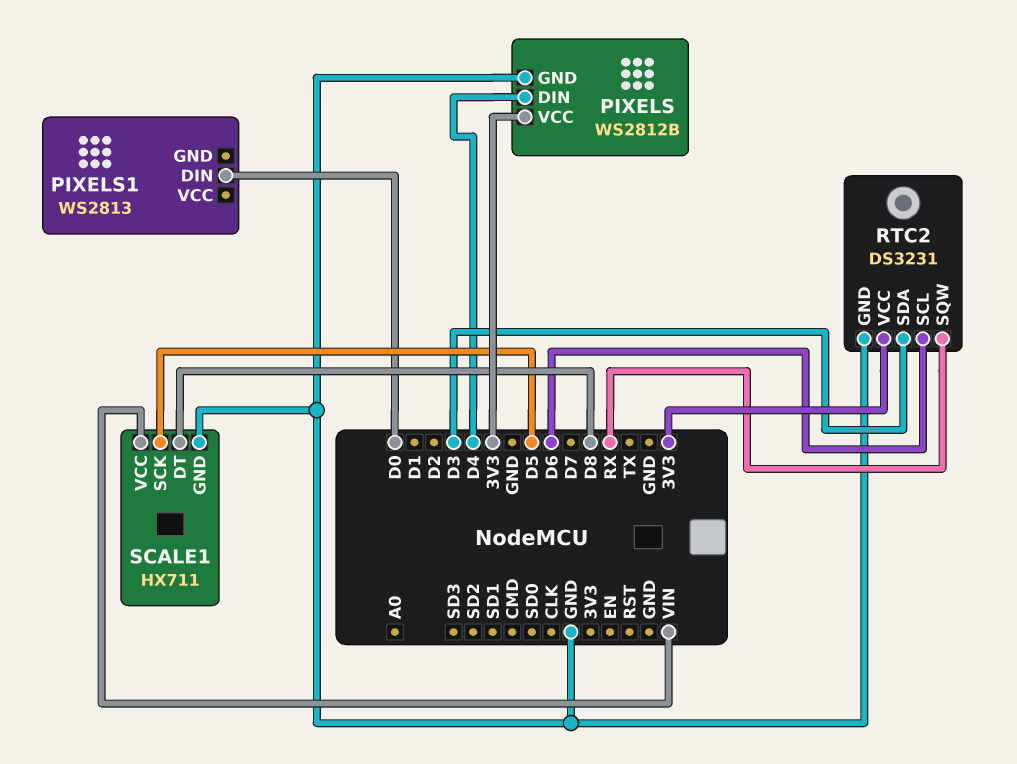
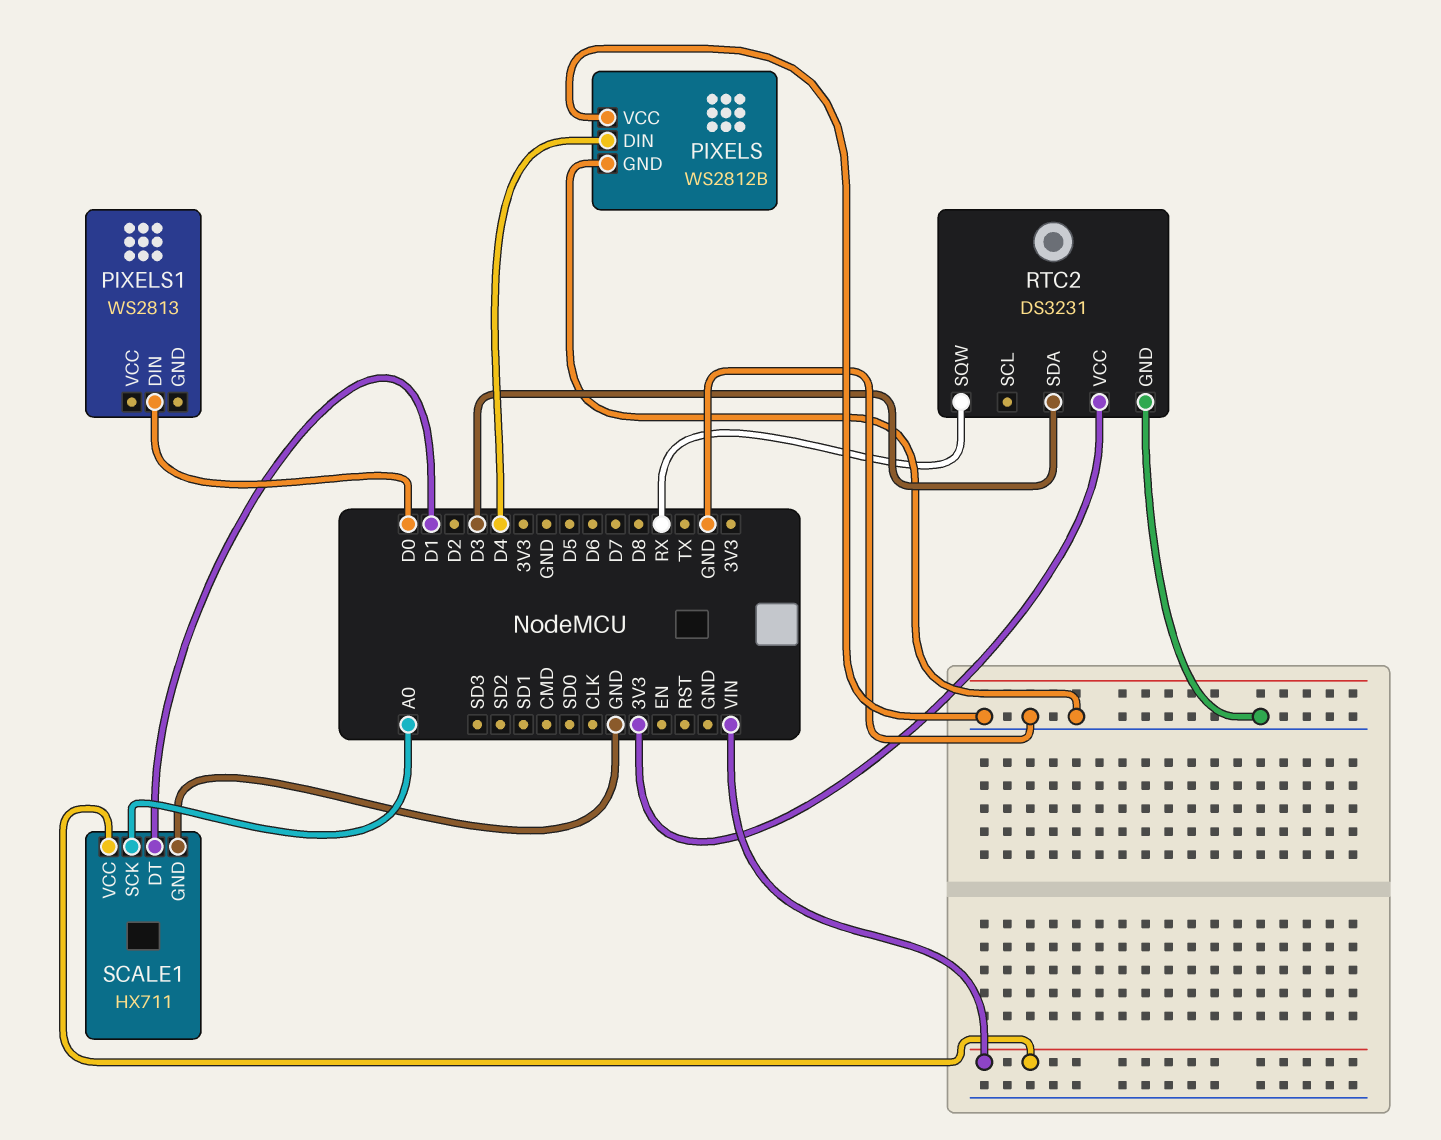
PIXELS pin VCC: 3V3 -> GND
RTC2 pin SCL: D6 -> none
SCALE1 pin DT: D8 -> D1
SCALE1 pin SCK: D5 -> A0

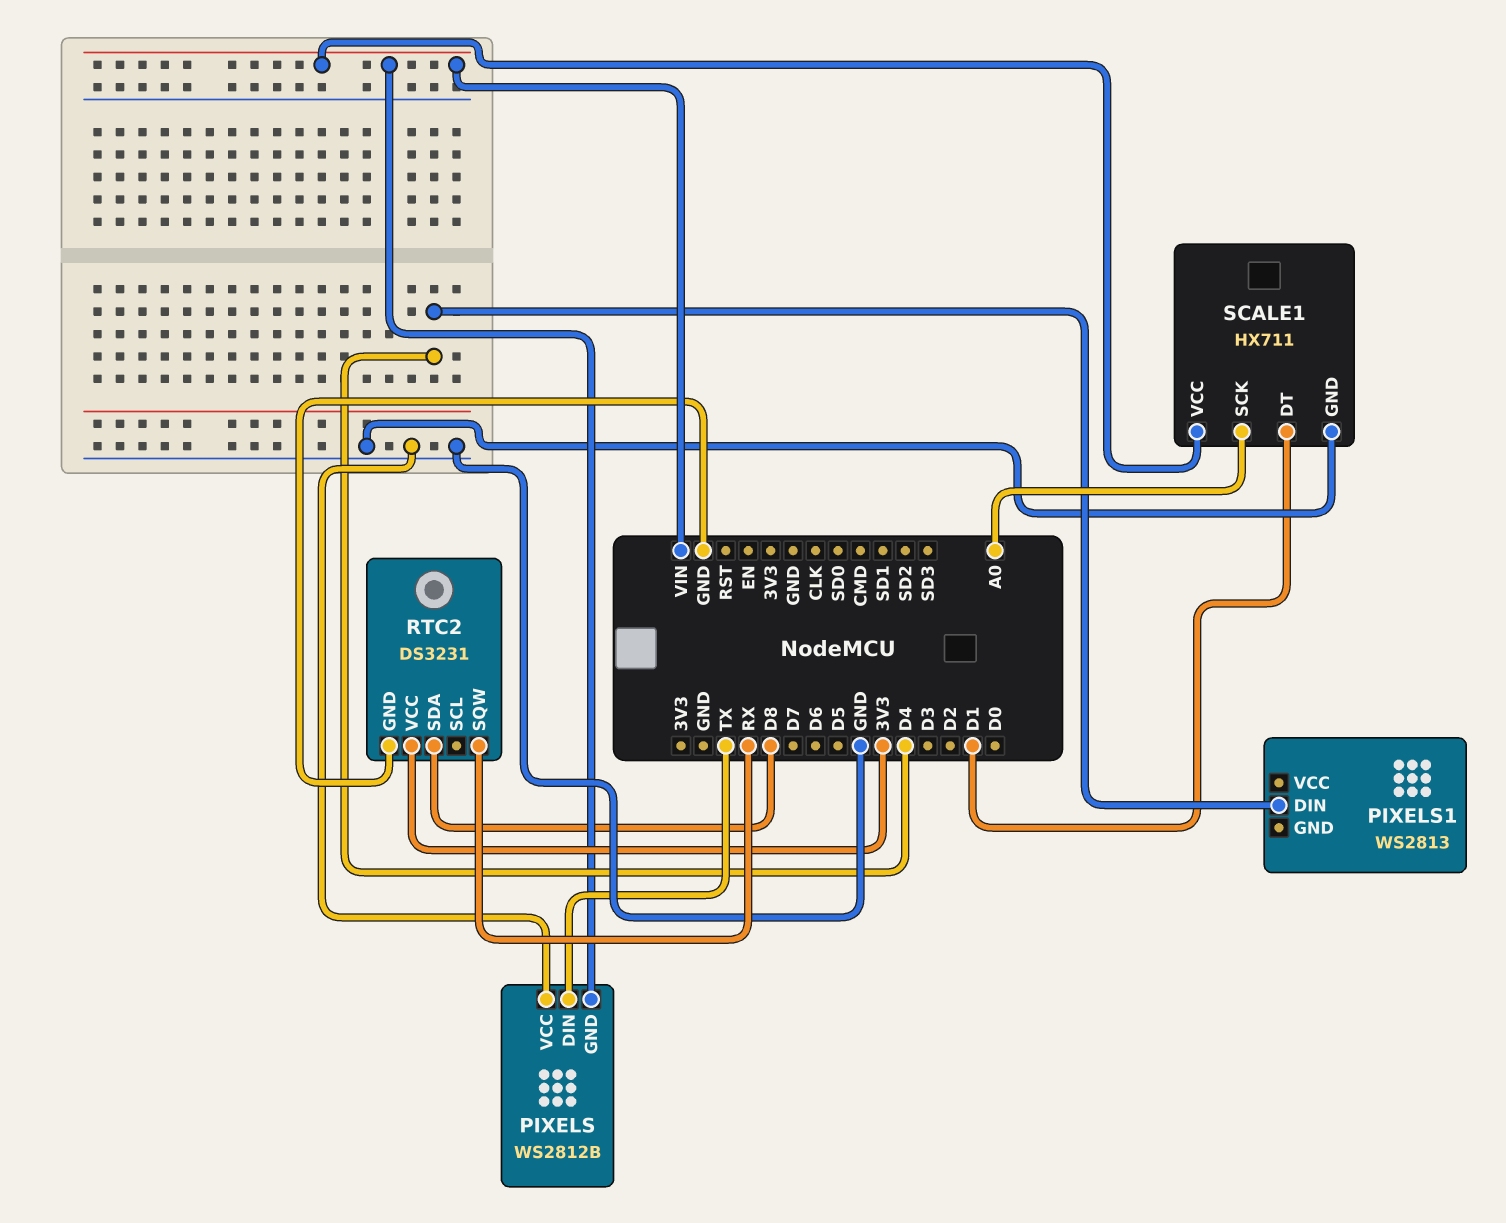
PIXELS pin DIN: D4 -> TX
PIXELS pin GND: GND -> VIN
PIXELS1 pin DIN: D0 -> D4
RTC2 pin SDA: D3 -> D8

